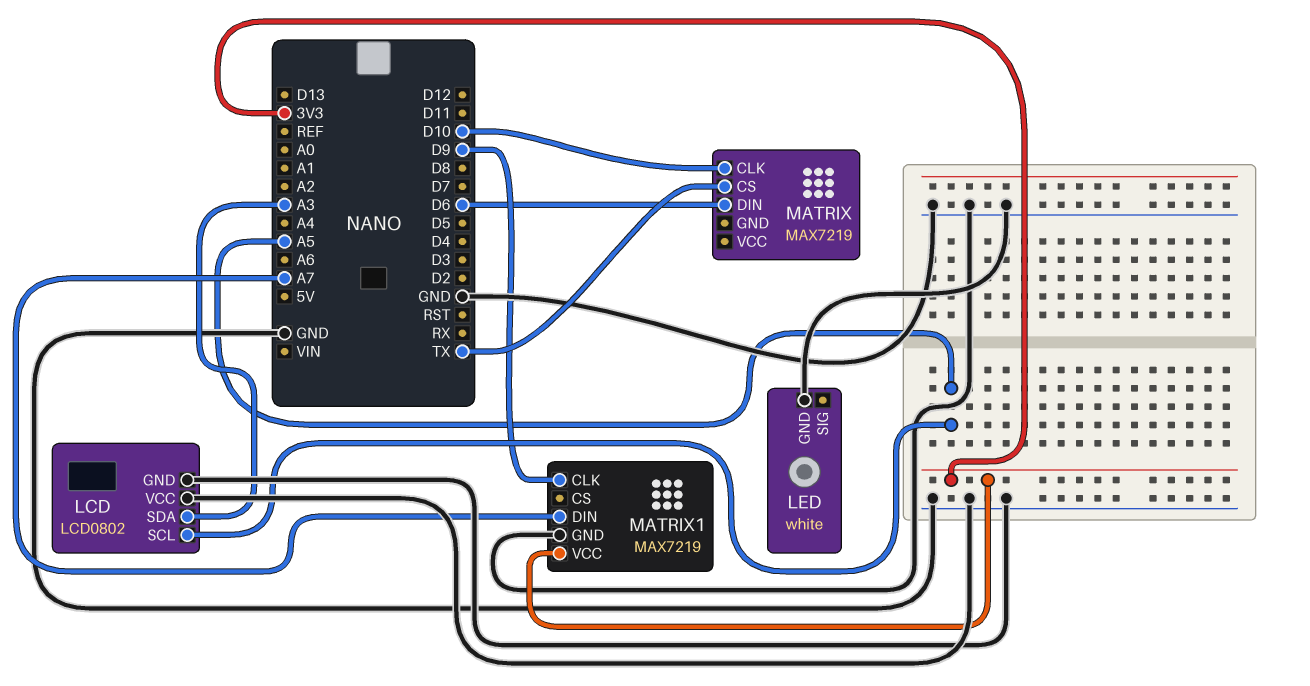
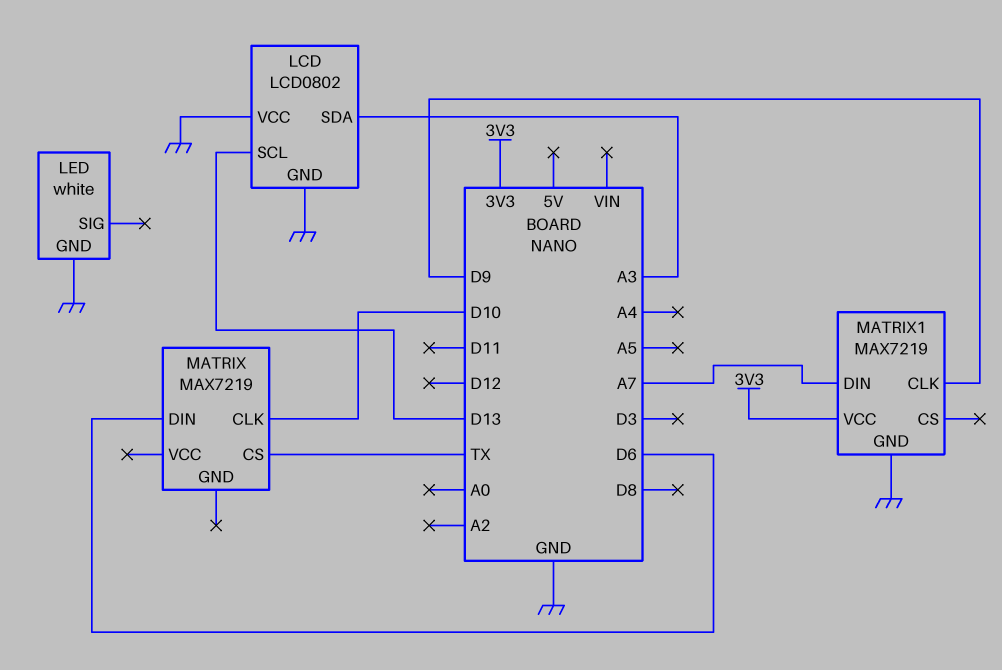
LCD pin SCL: A5 -> D13

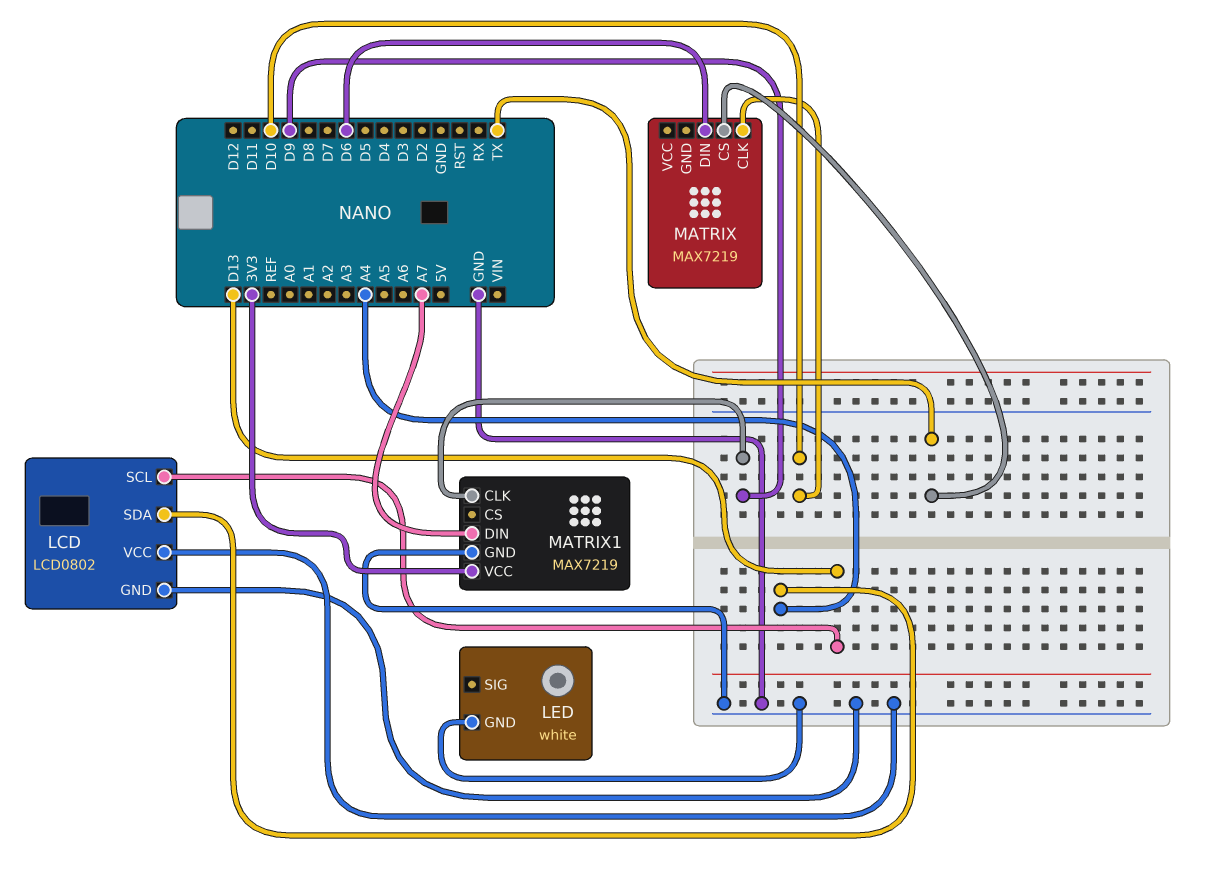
LCD pin SDA: A3 -> A4

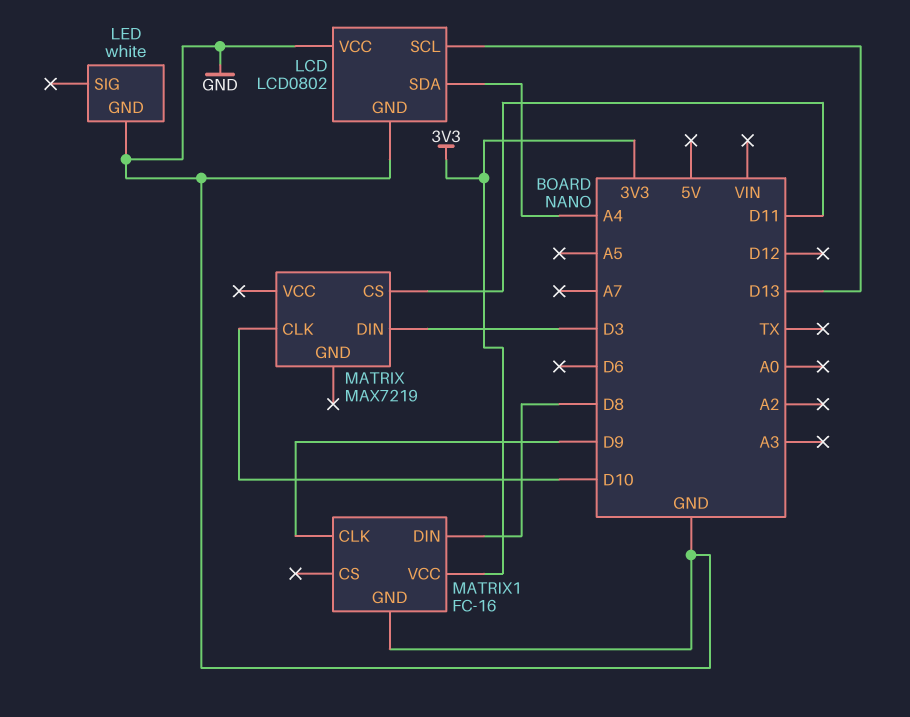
MATRIX pin CS: TX -> D11
MATRIX pin DIN: D6 -> D3
MATRIX1: MAX7219 -> FC-16
MATRIX1 pin DIN: A7 -> D8

